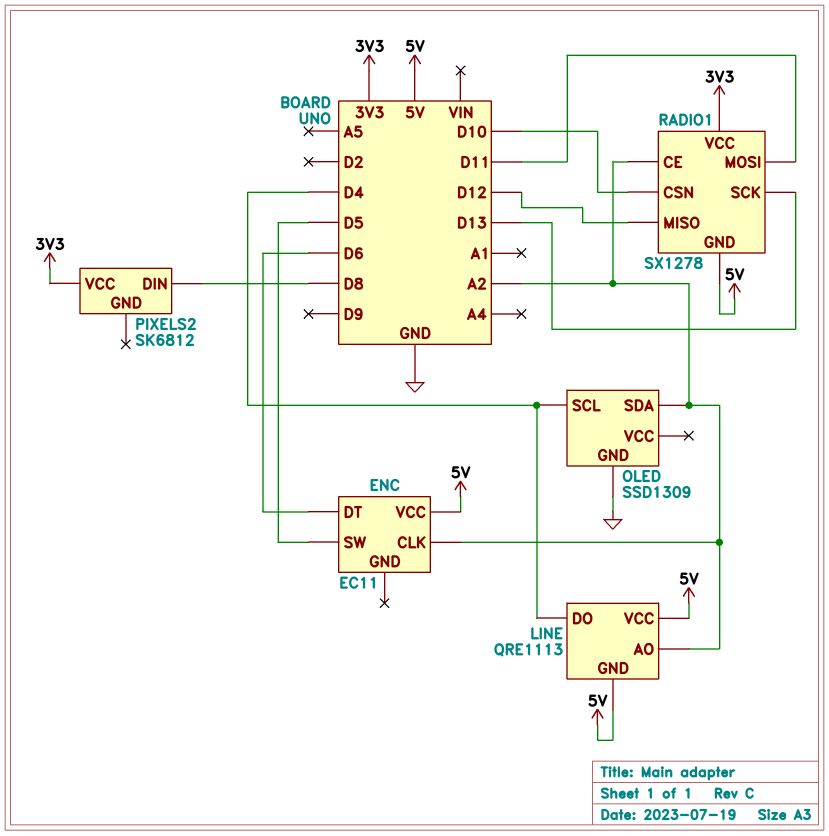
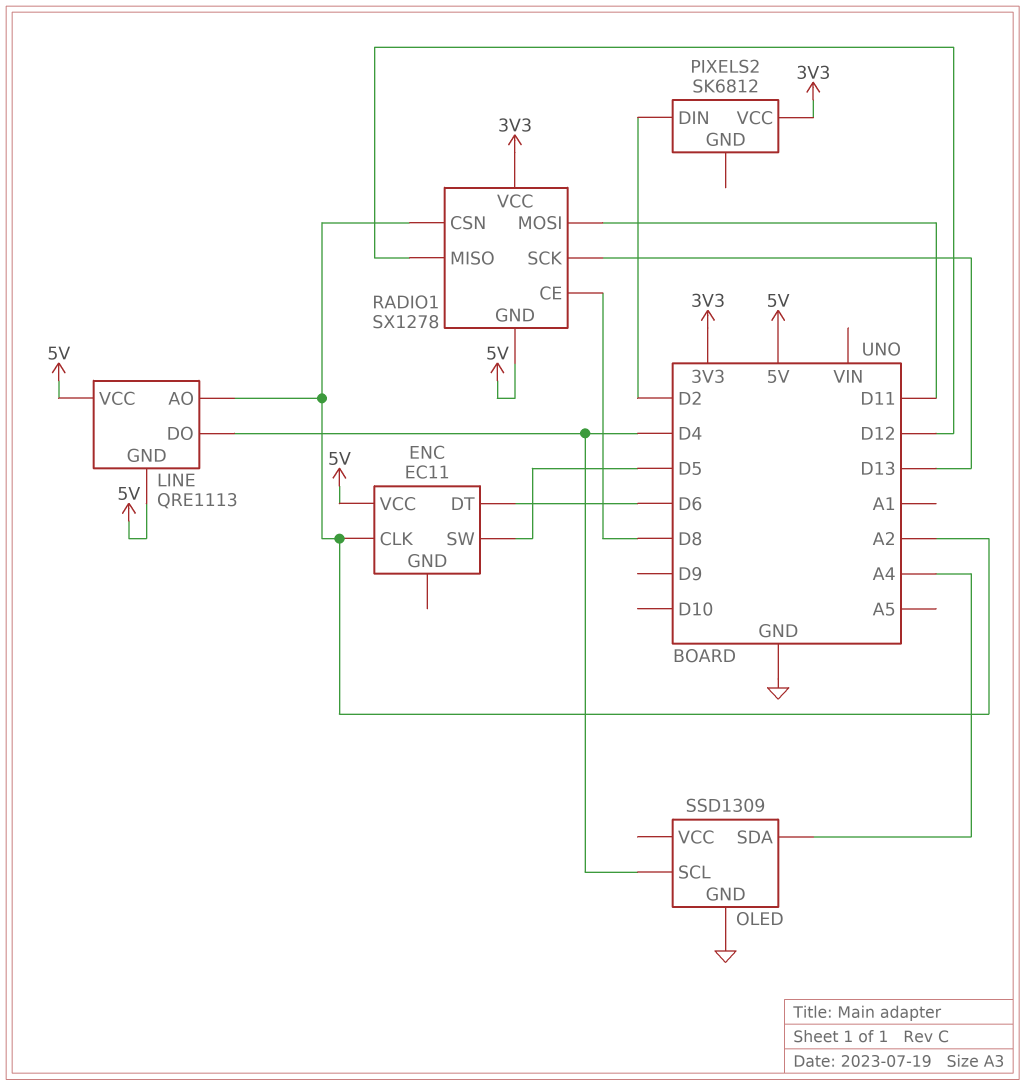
OLED pin SDA: A2 -> A4
PIXELS2 pin DIN: D8 -> D2
RADIO1 pin CE: A2 -> D8
RADIO1 pin CSN: D10 -> A2

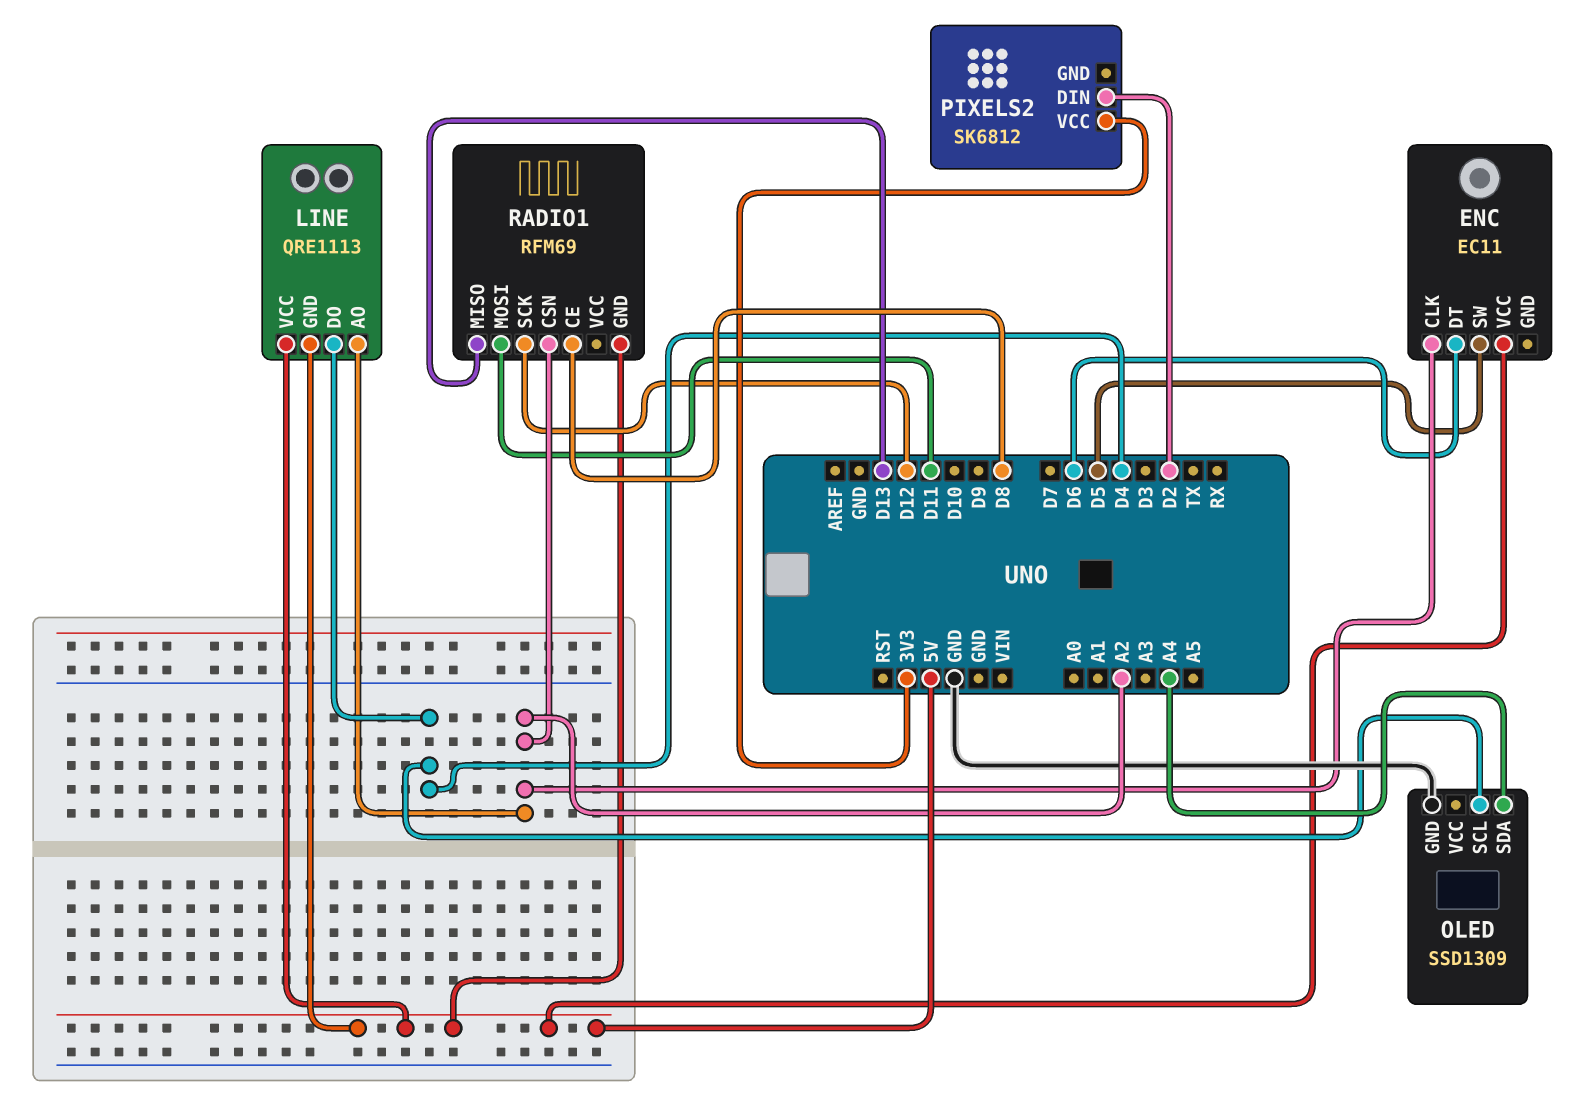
RADIO1: SX1278 -> RFM69
RADIO1 pin MISO: D12 -> D13
RADIO1 pin SCK: D13 -> D12
RADIO1 pin VCC: 3V3 -> none

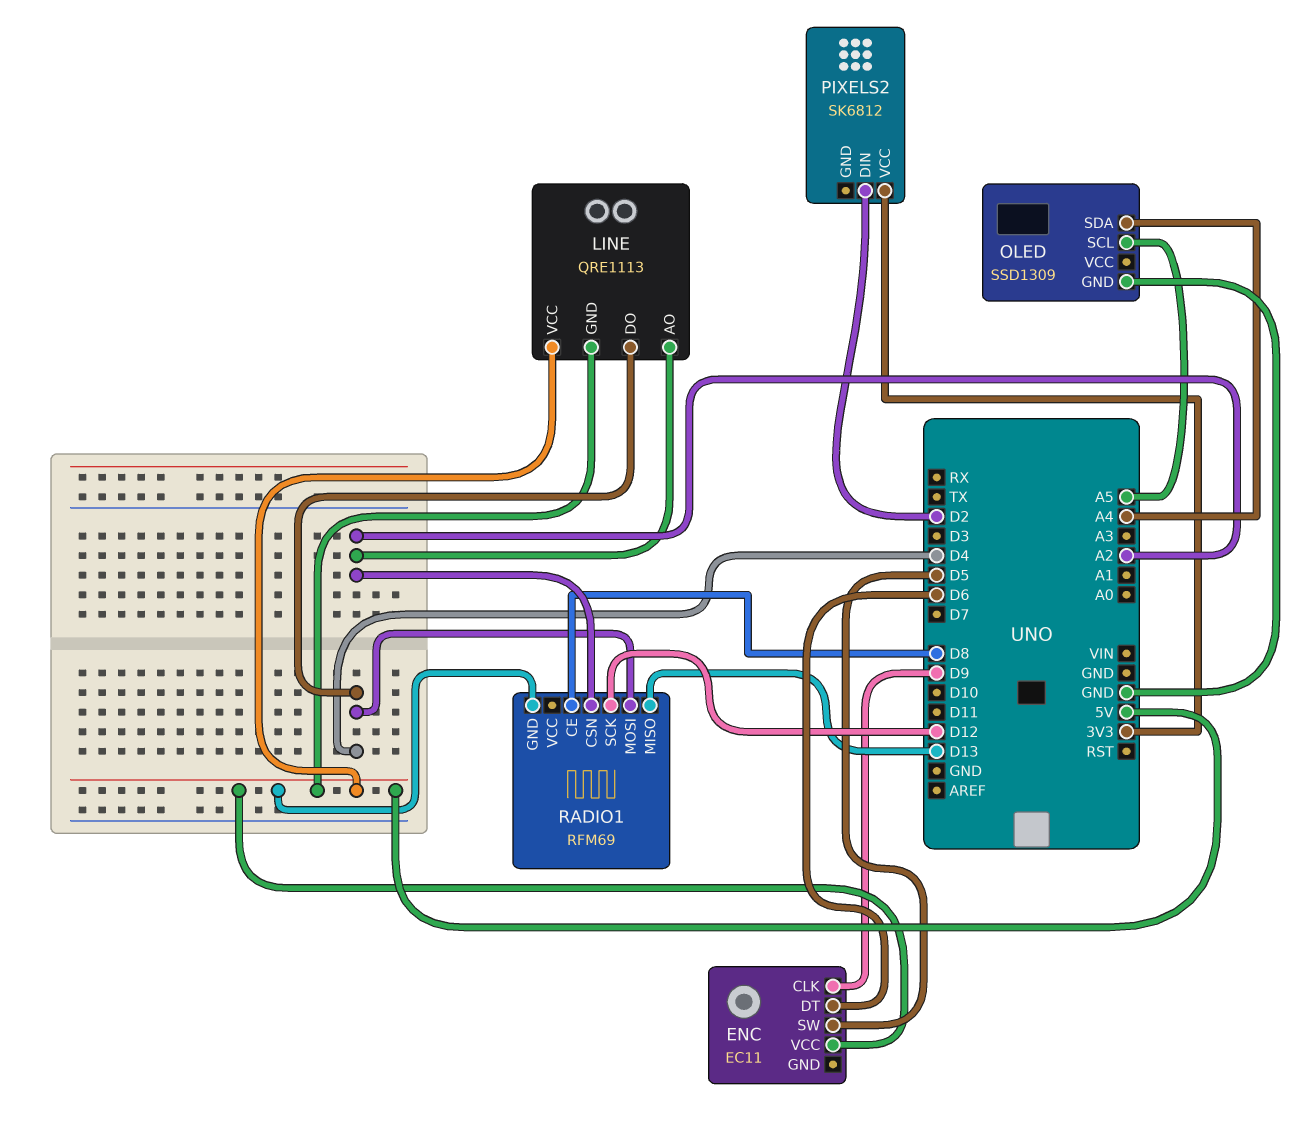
ENC pin CLK: A2 -> D9
OLED pin SCL: D4 -> A5
RADIO1 pin MOSI: D11 -> D4

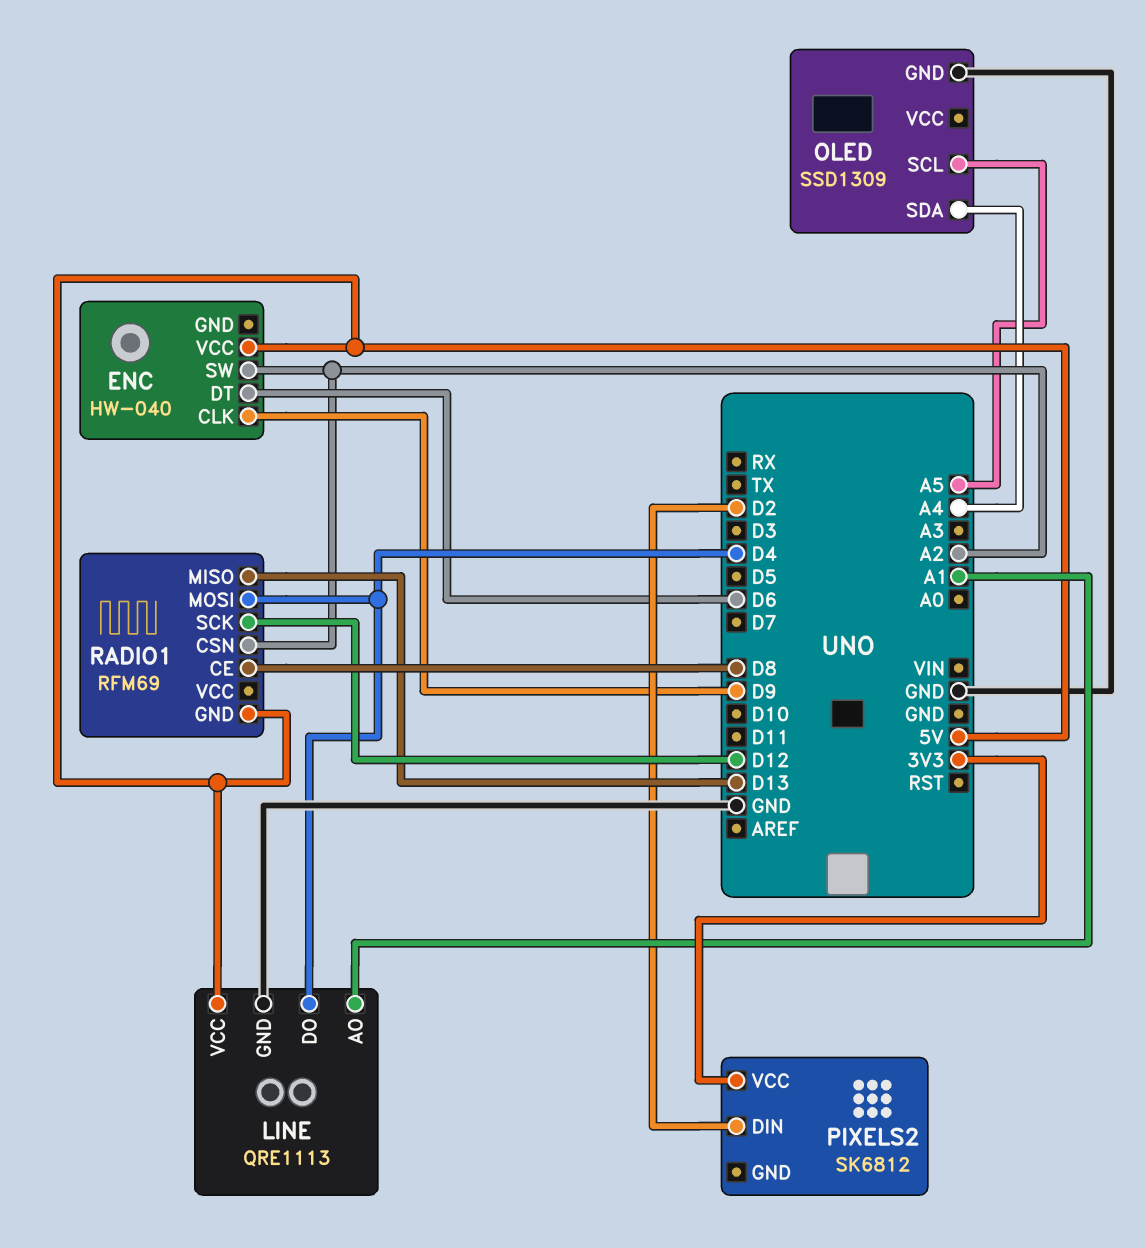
ENC: EC11 -> HW-040
ENC pin SW: D5 -> A2
LINE pin AO: A2 -> A1
LINE pin GND: 5V -> GND

